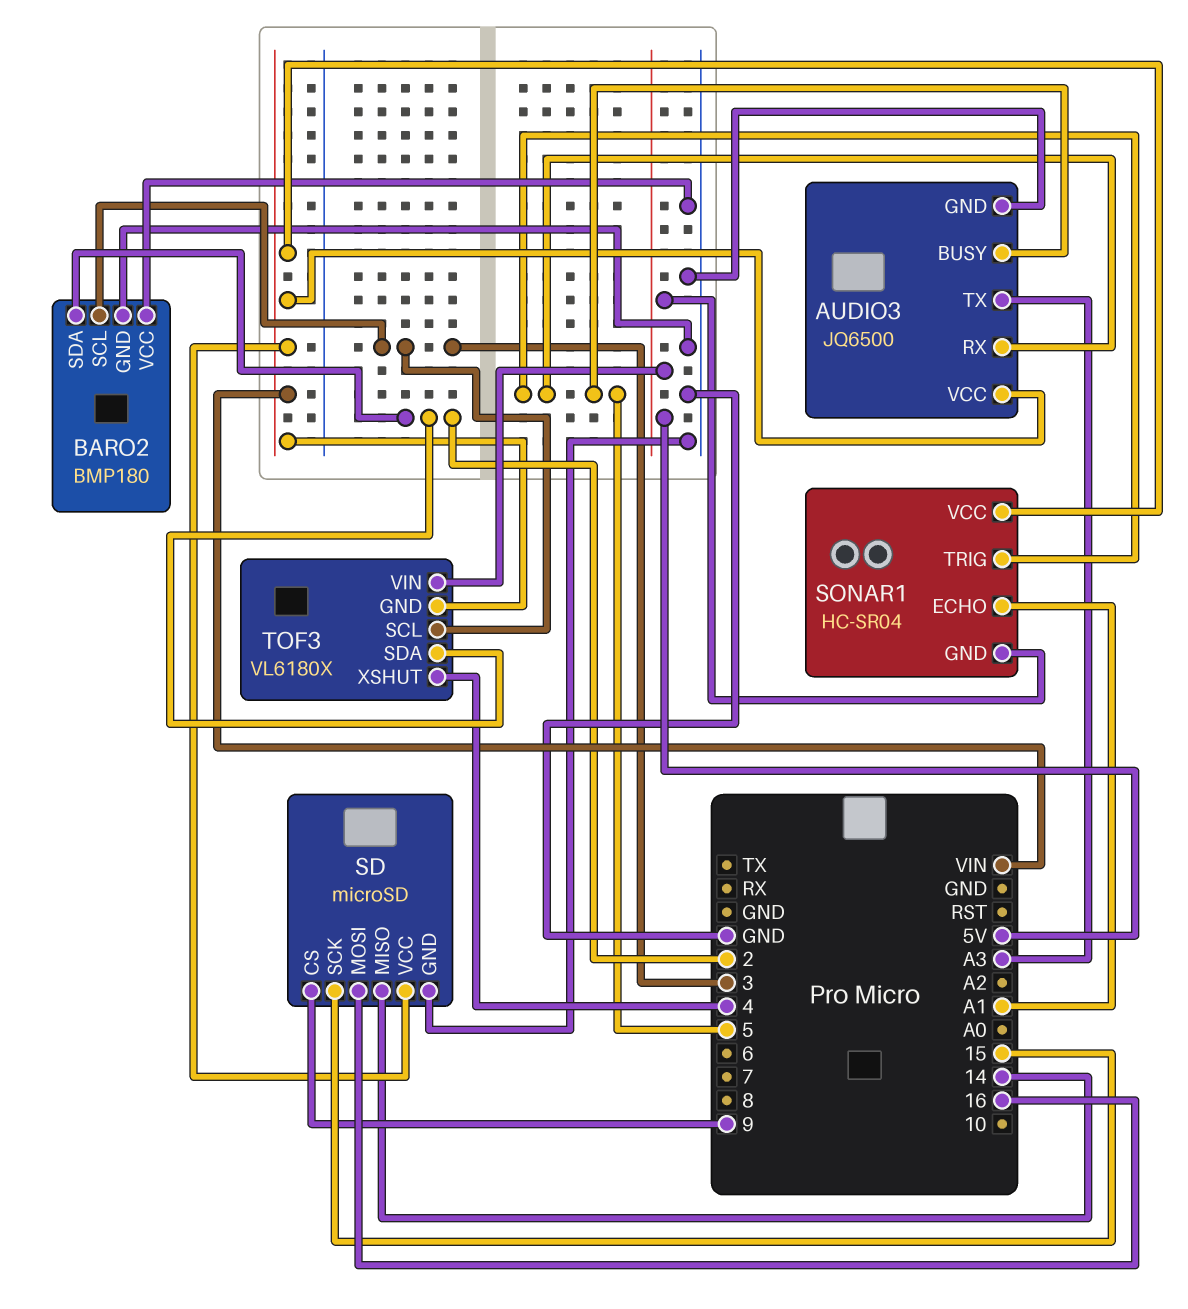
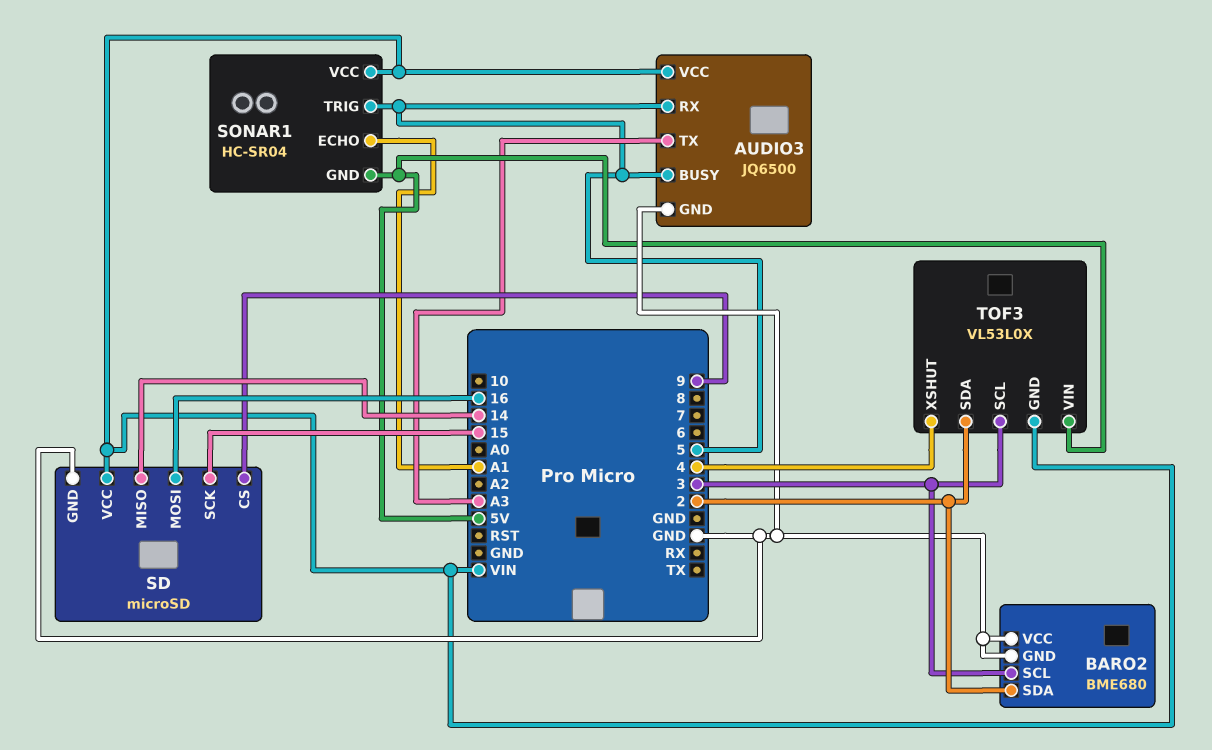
BARO2: BMP180 -> BME680
TOF3: VL6180X -> VL53L0X

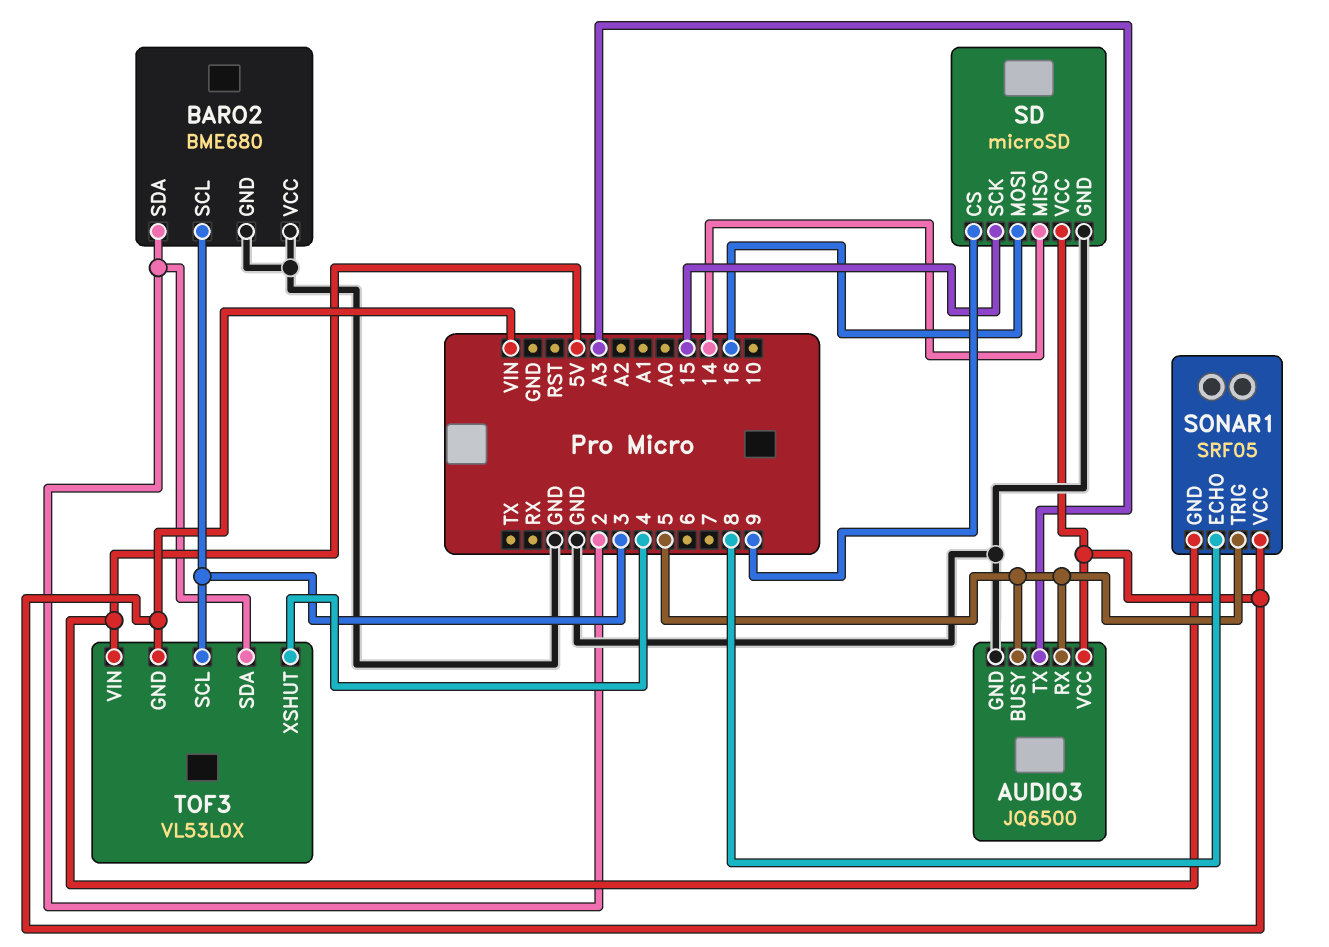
SONAR1: HC-SR04 -> SRF05
SONAR1 pin ECHO: A1 -> 8

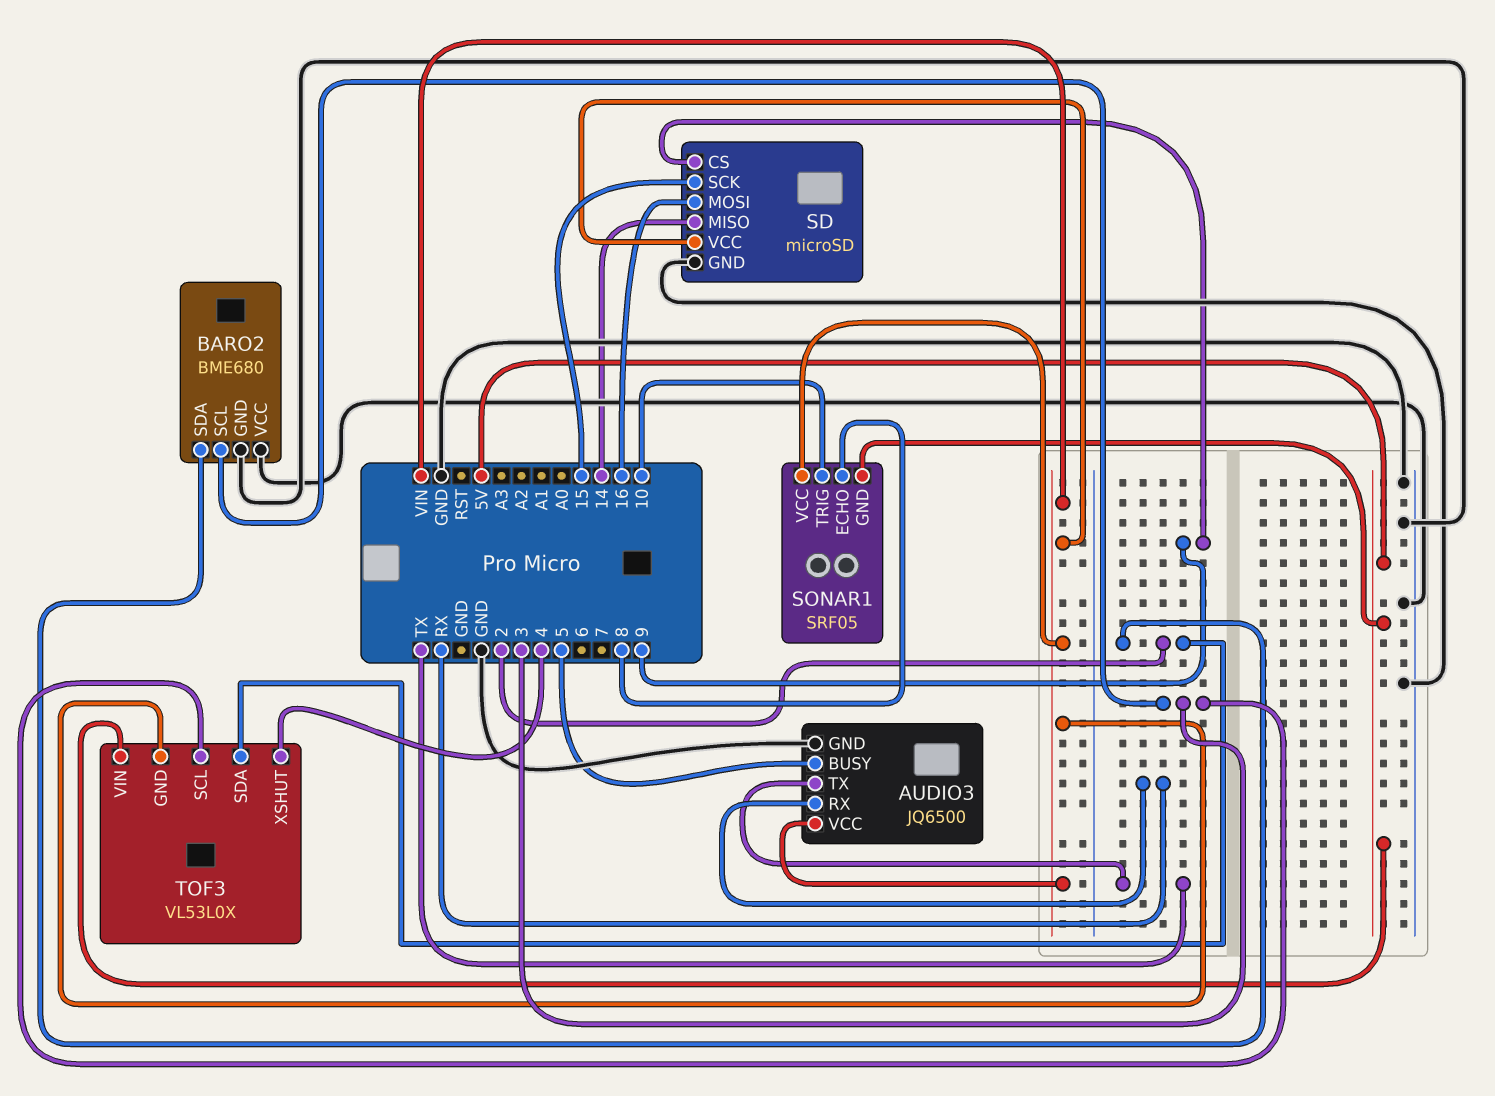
AUDIO3 pin RX: 5 -> RX
AUDIO3 pin TX: A3 -> TX
SONAR1 pin TRIG: 5 -> 10

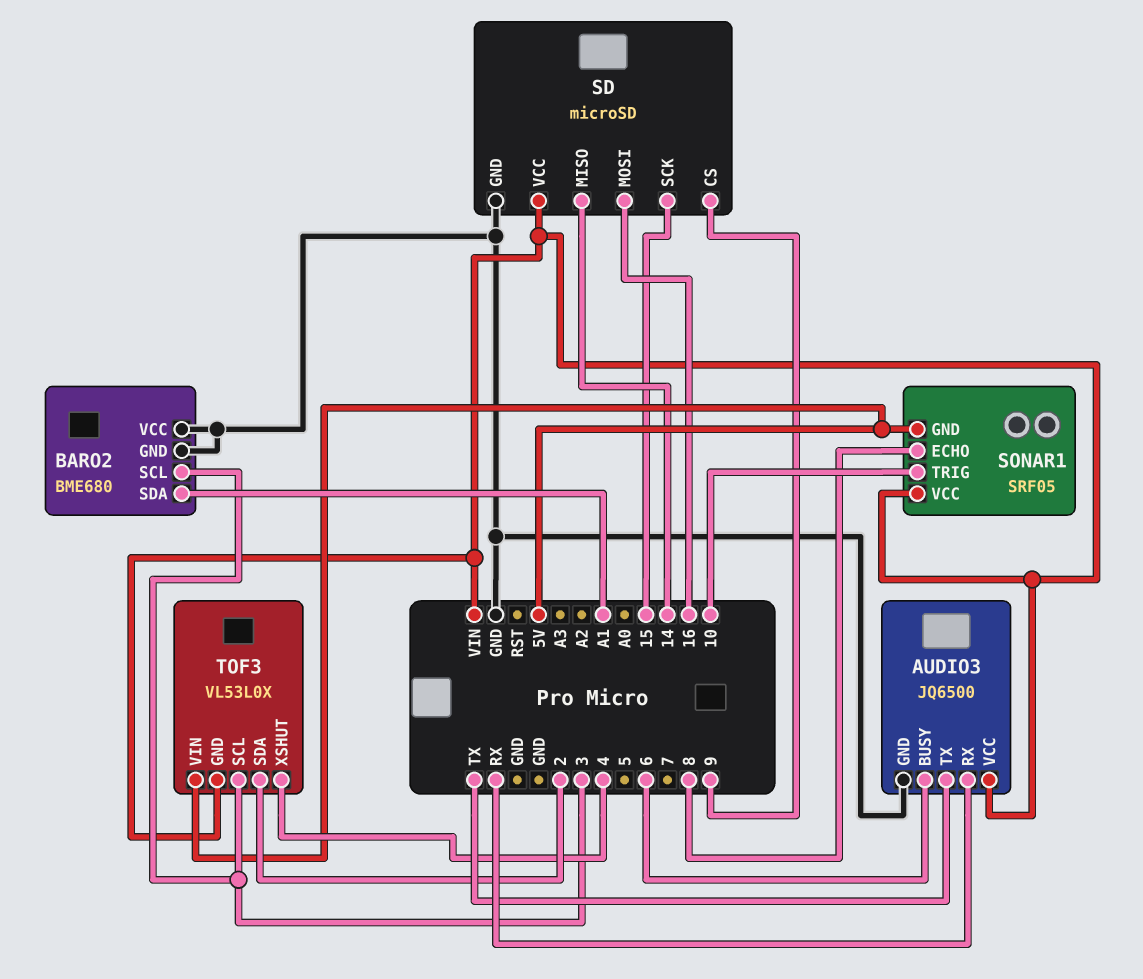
AUDIO3 pin BUSY: 5 -> 6
BARO2 pin SDA: 2 -> A1

